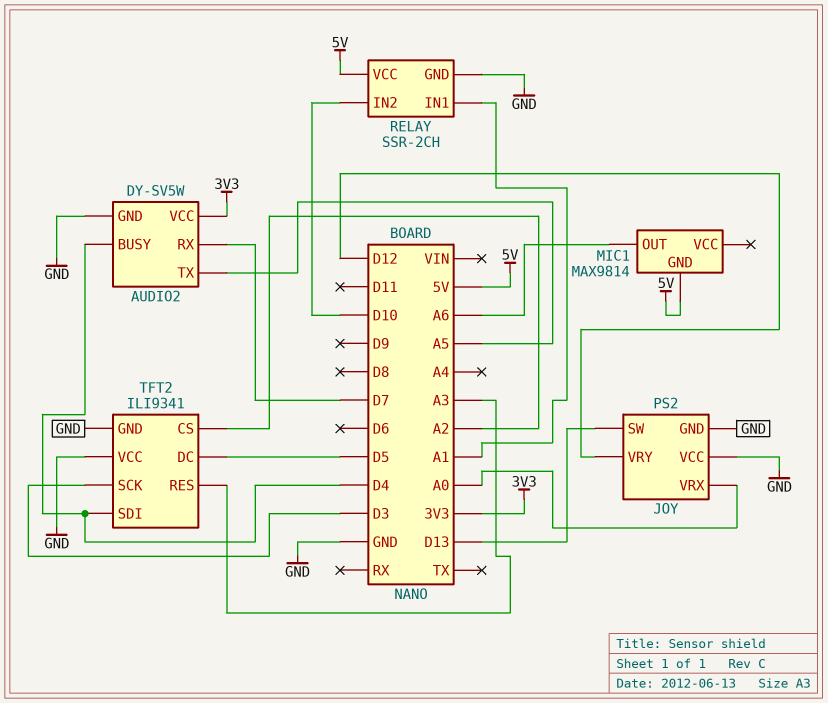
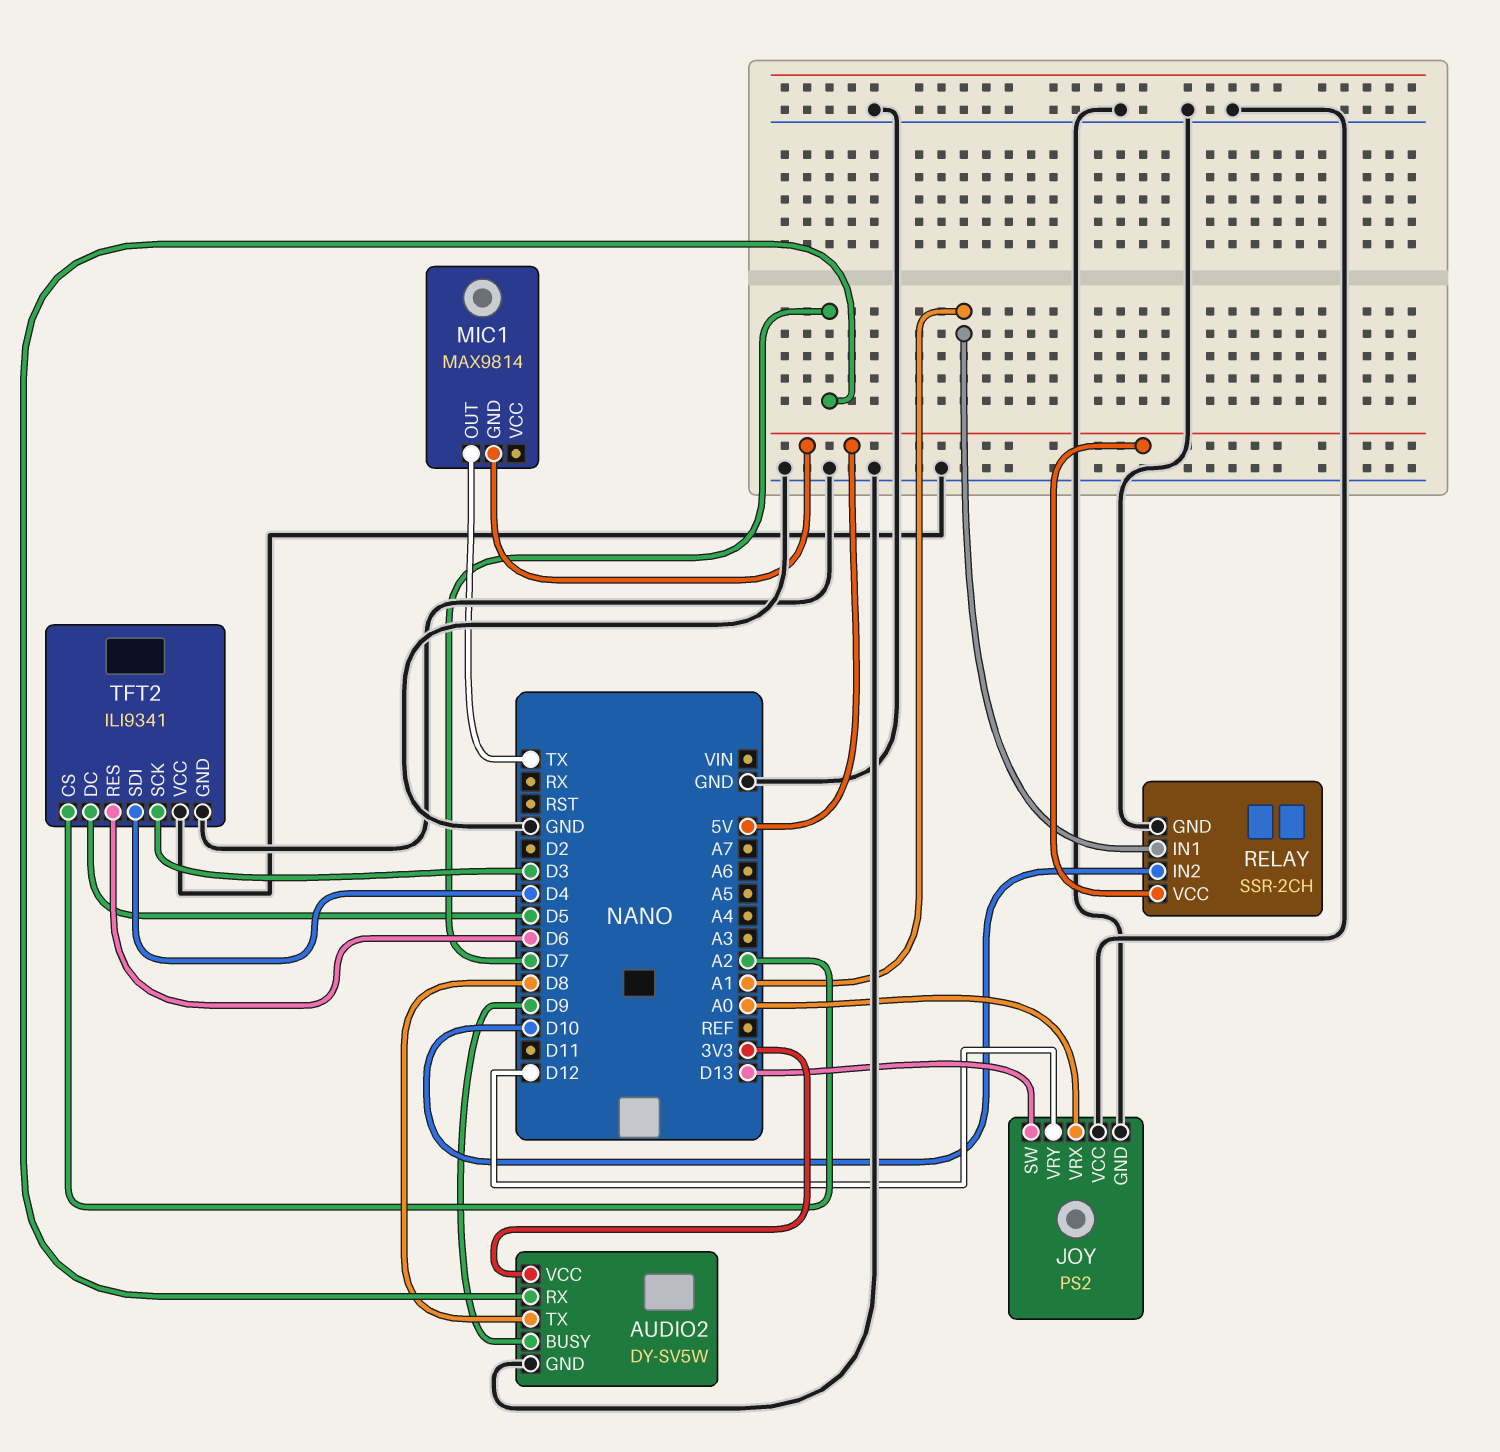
AUDIO2 pin BUSY: D4 -> D9
AUDIO2 pin TX: A5 -> D8
MIC1 pin OUT: A6 -> TX
TFT2 pin RES: A3 -> D6

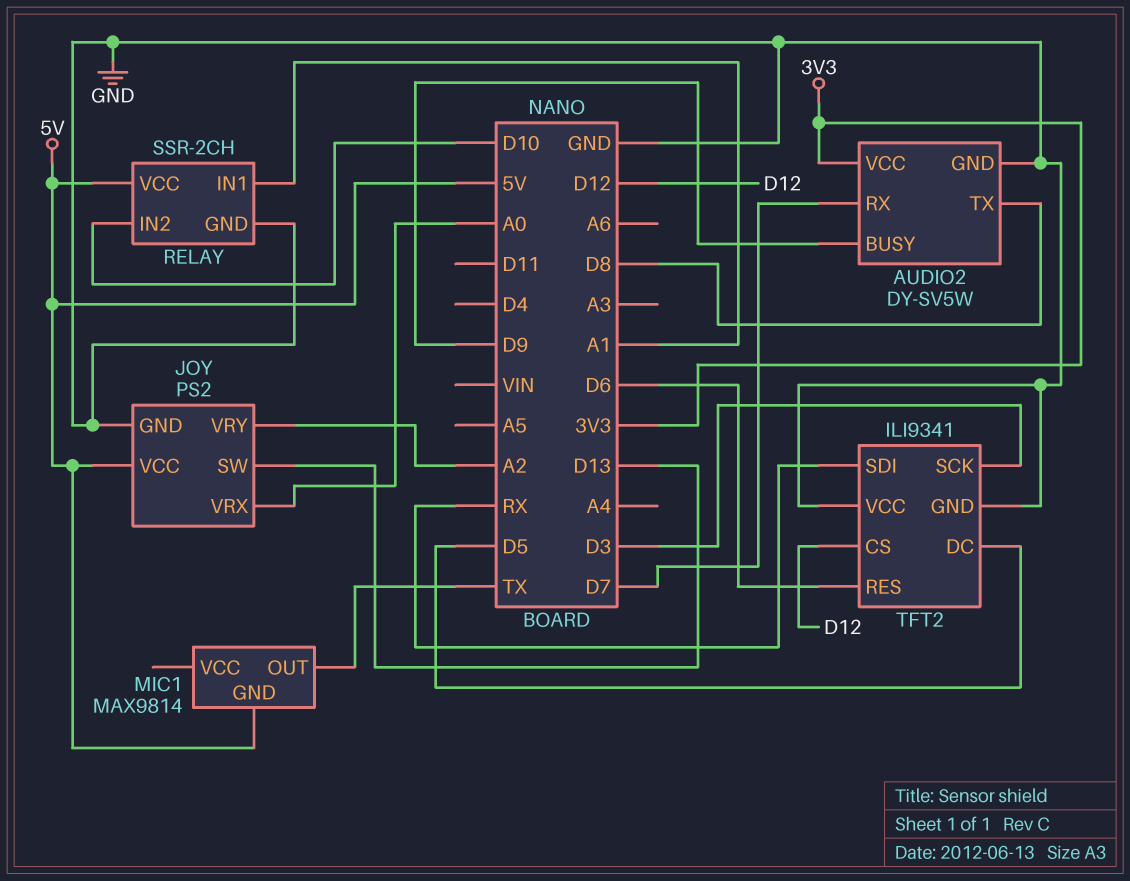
JOY pin VCC: GND -> 5V
JOY pin VRY: D12 -> A2
TFT2 pin CS: A2 -> D12
TFT2 pin SDI: D4 -> RX

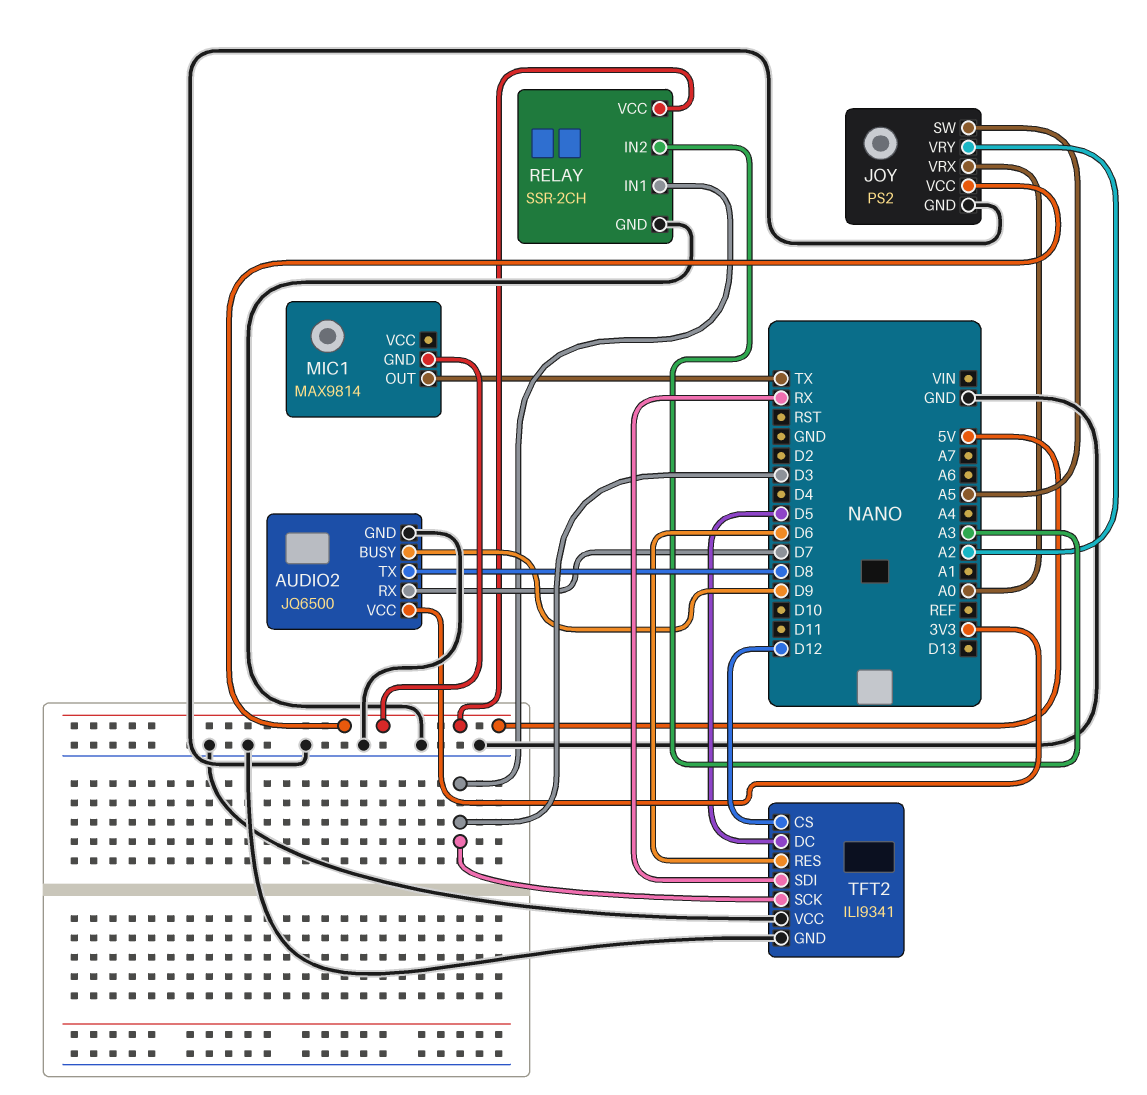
AUDIO2: DY-SV5W -> JQ6500
JOY pin SW: D13 -> A5
RELAY pin IN1: A1 -> D3
RELAY pin IN2: D10 -> A3

